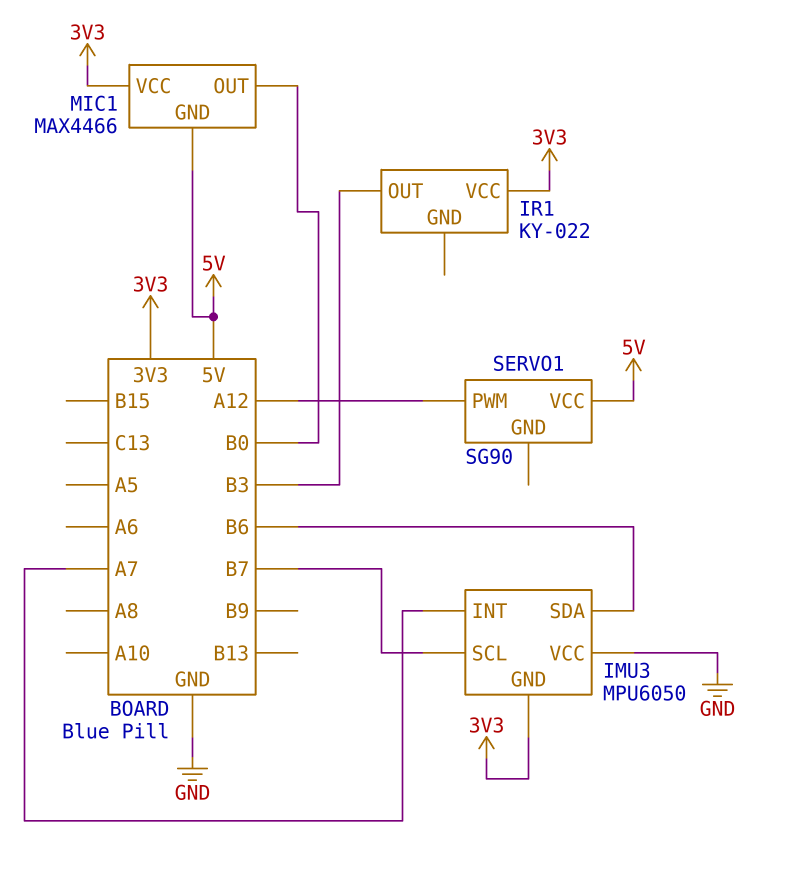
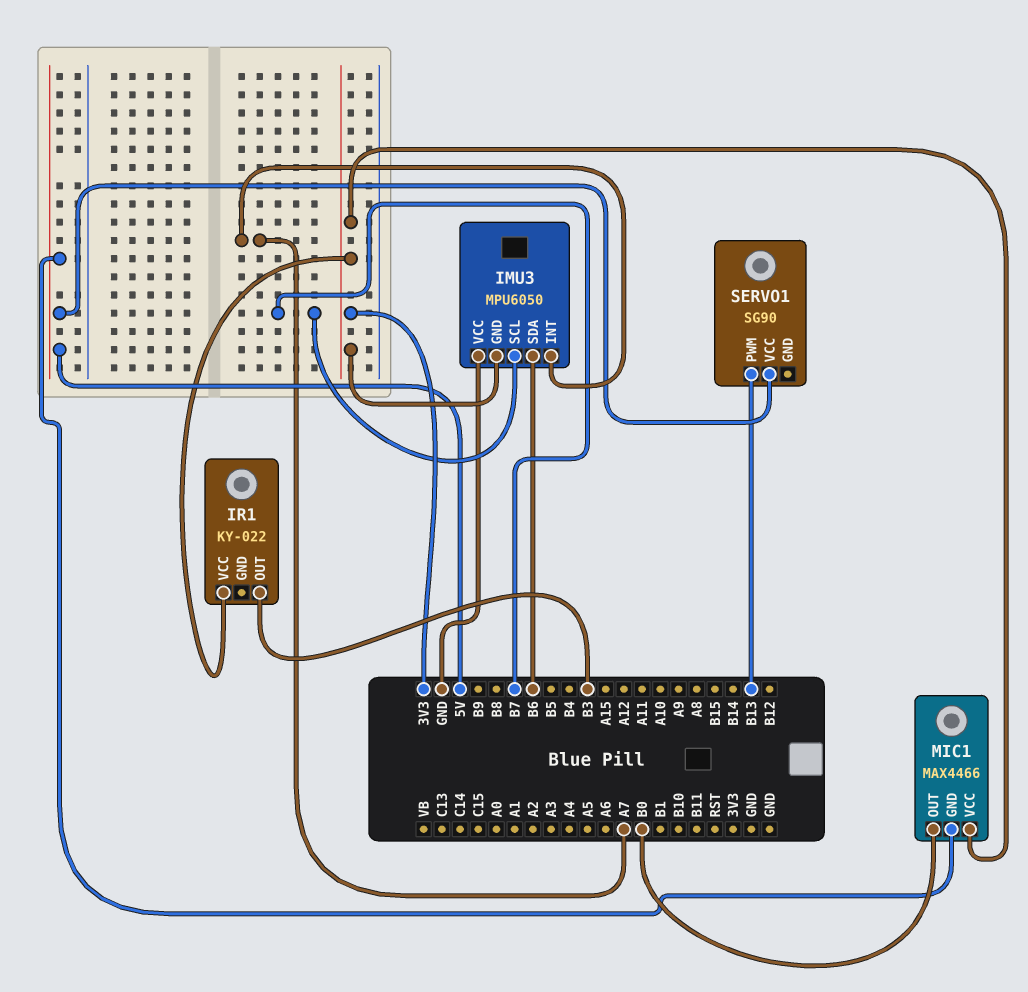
SERVO1 pin PWM: A12 -> B13

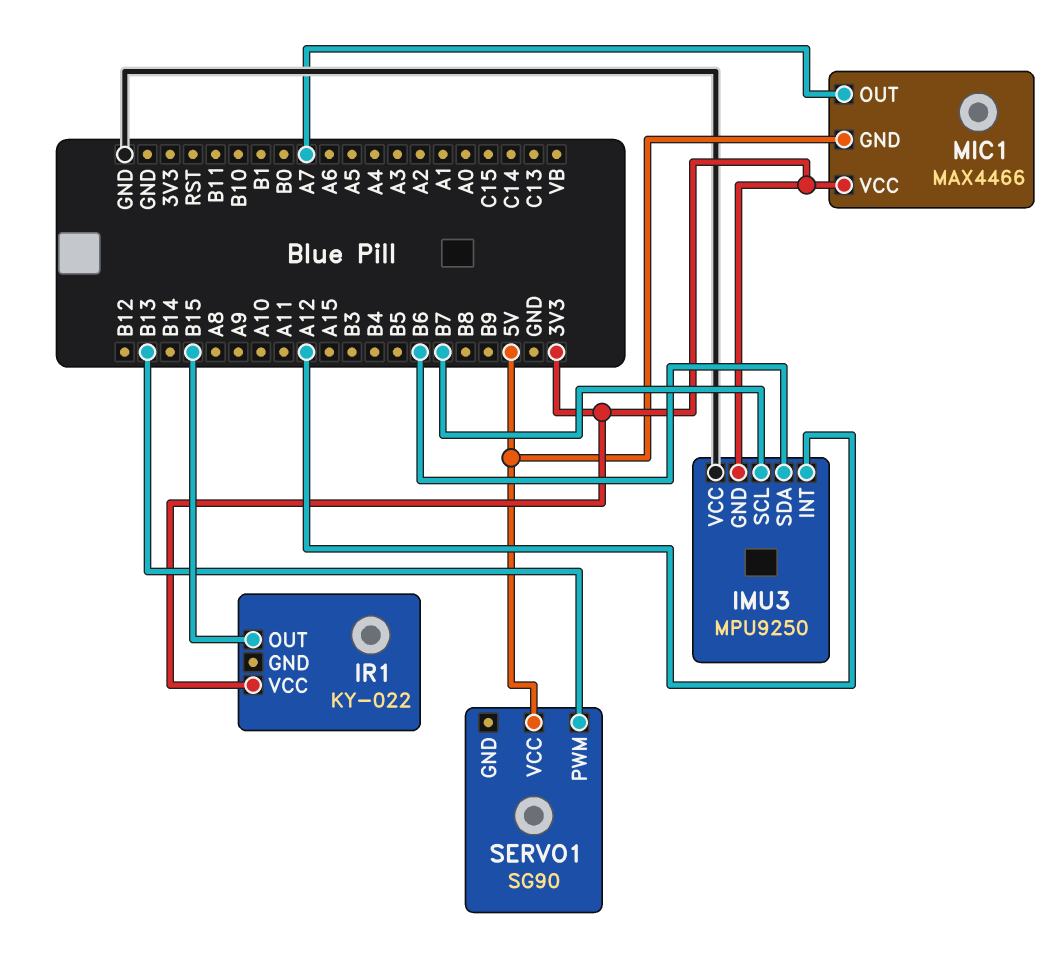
IMU3: MPU6050 -> MPU9250
IMU3 pin INT: A7 -> A12
IR1 pin OUT: B3 -> B15
MIC1 pin OUT: B0 -> A7

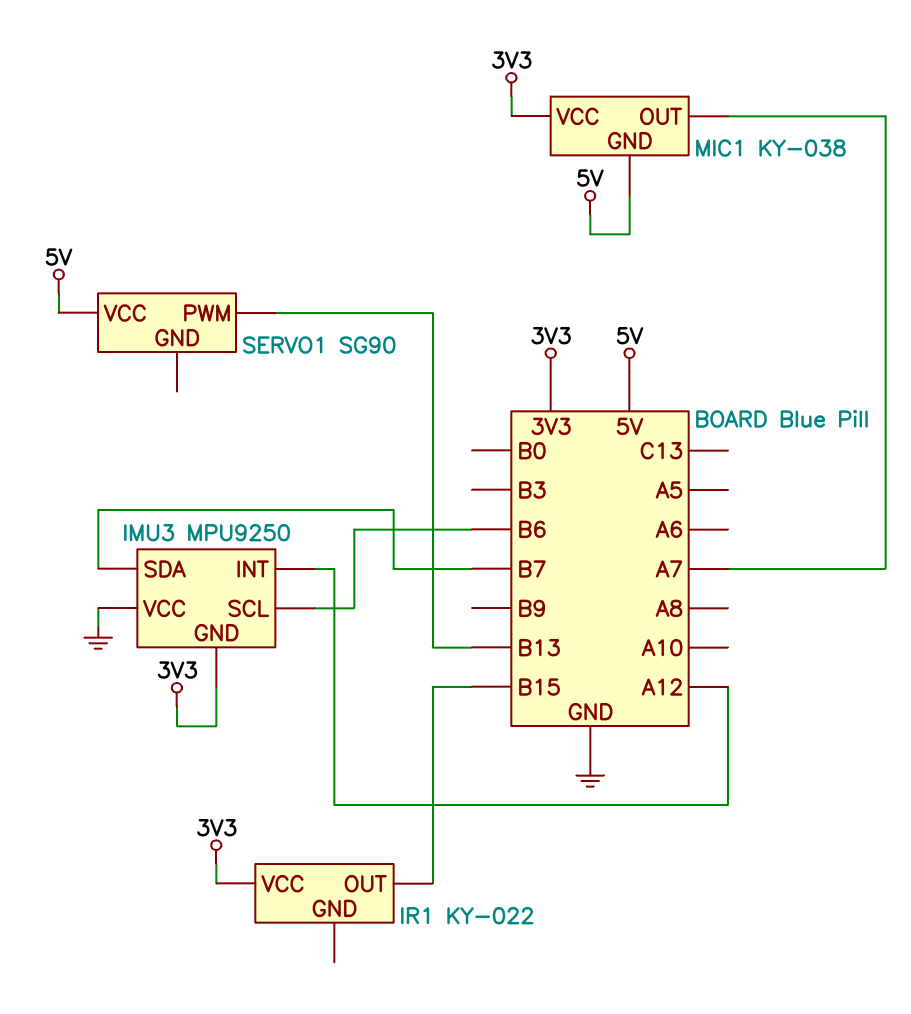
IMU3 pin SCL: B7 -> B6
IMU3 pin SDA: B6 -> B7
MIC1: MAX4466 -> KY-038

